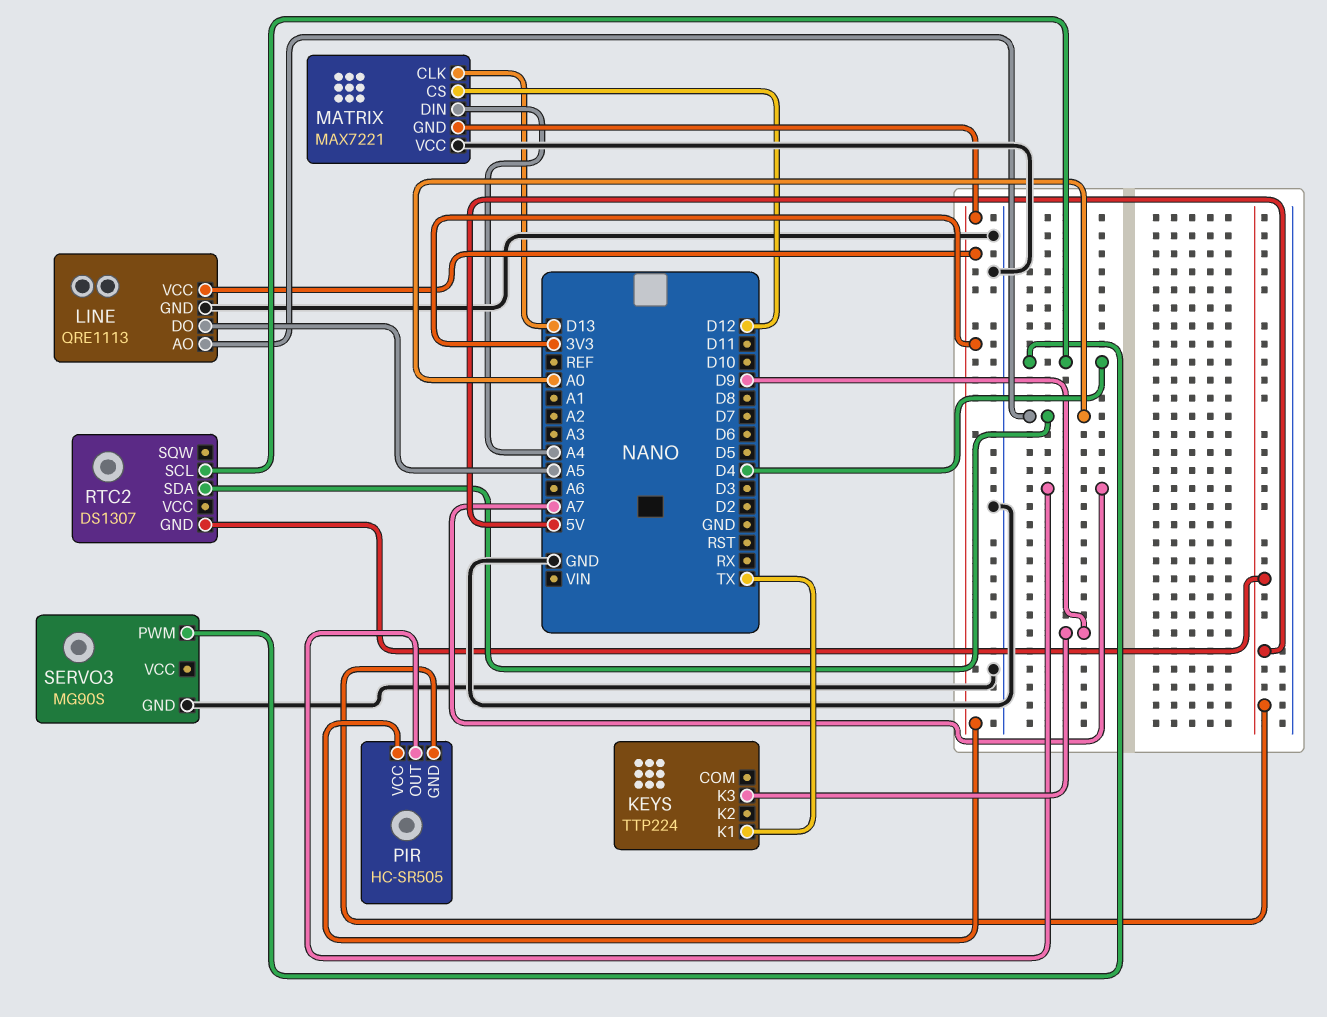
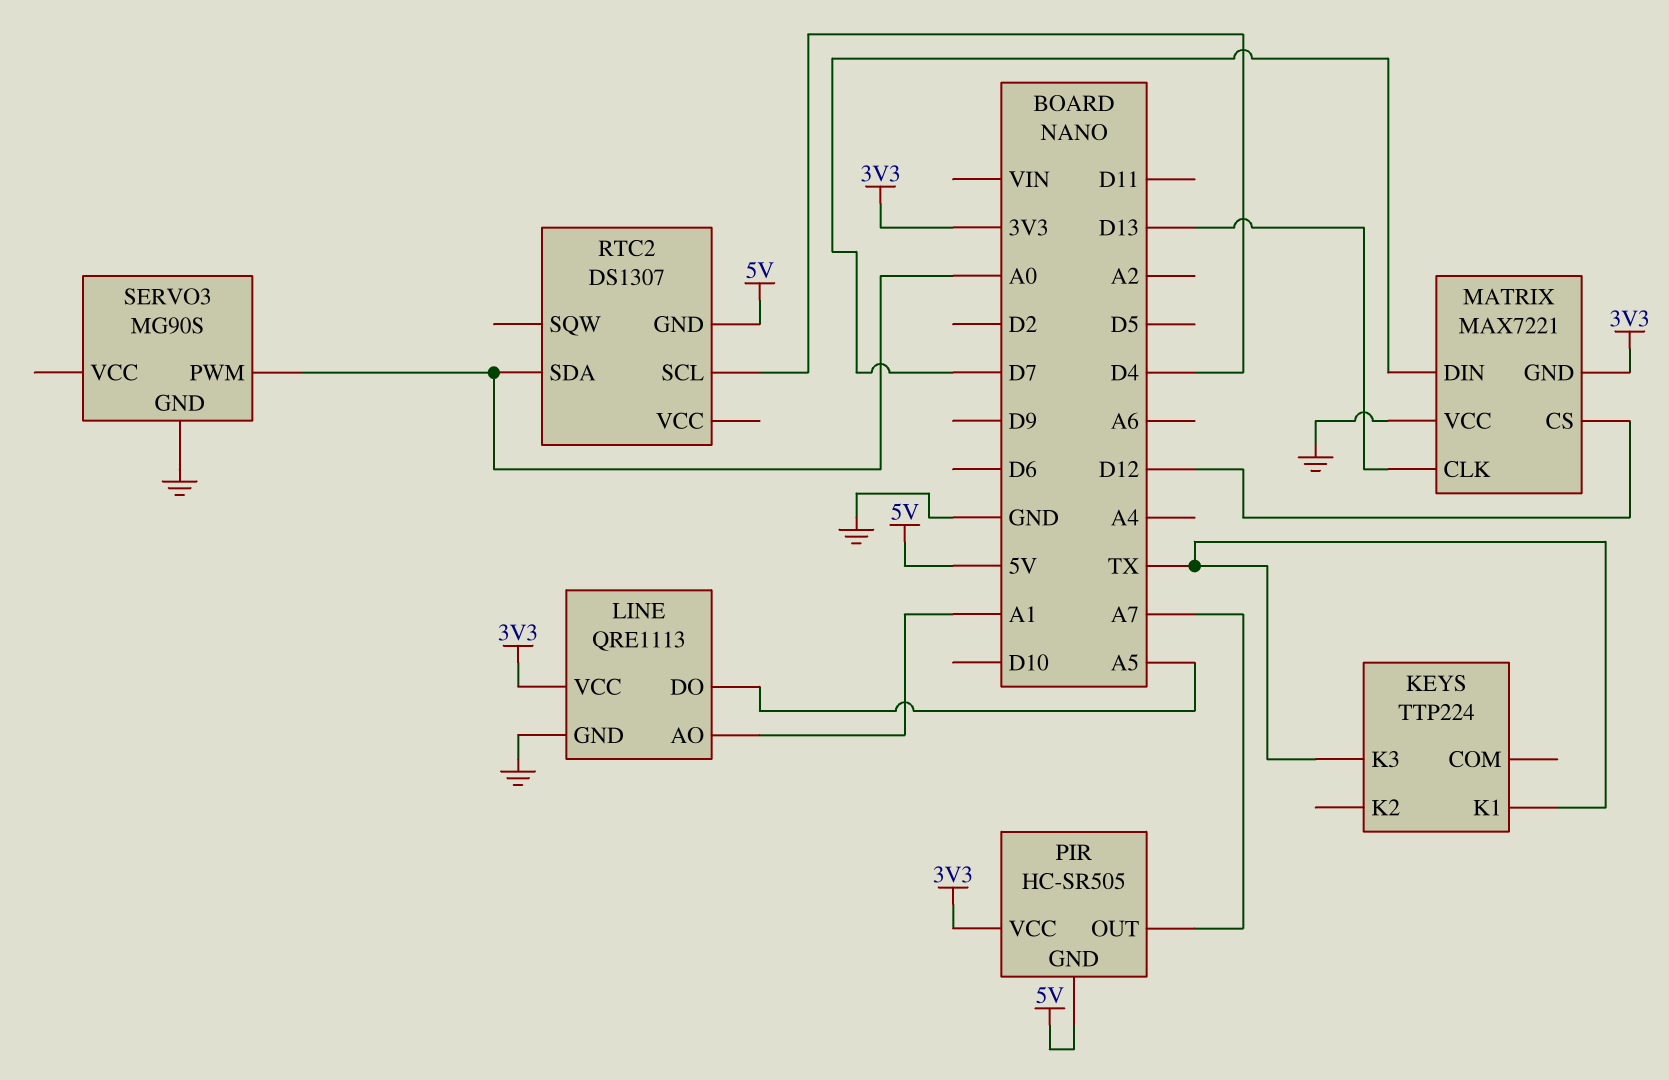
KEYS pin K3: D9 -> TX
LINE pin AO: A0 -> A1
MATRIX pin DIN: A4 -> D7
SERVO3 pin PWM: D4 -> A0

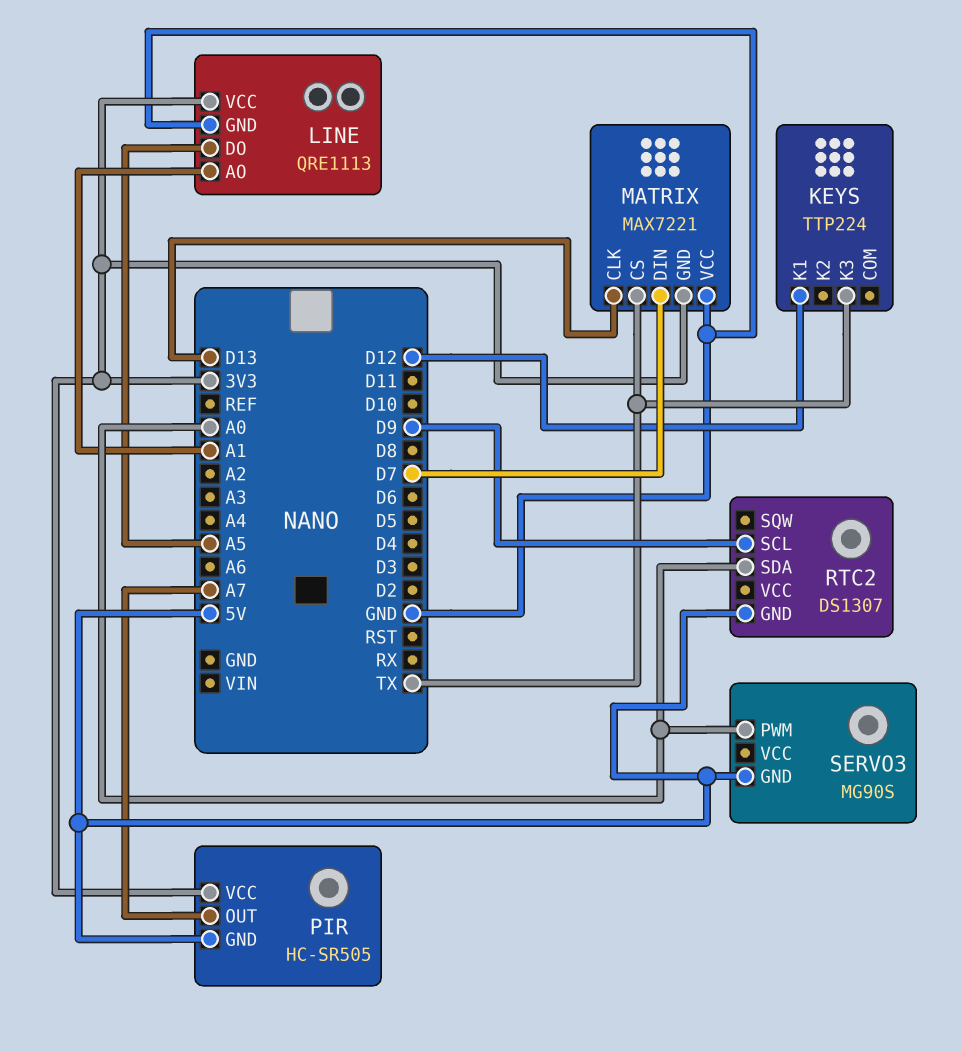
KEYS pin K1: TX -> D12
MATRIX pin CS: D12 -> TX
RTC2 pin SCL: D4 -> D9
SERVO3 pin GND: GND -> 5V

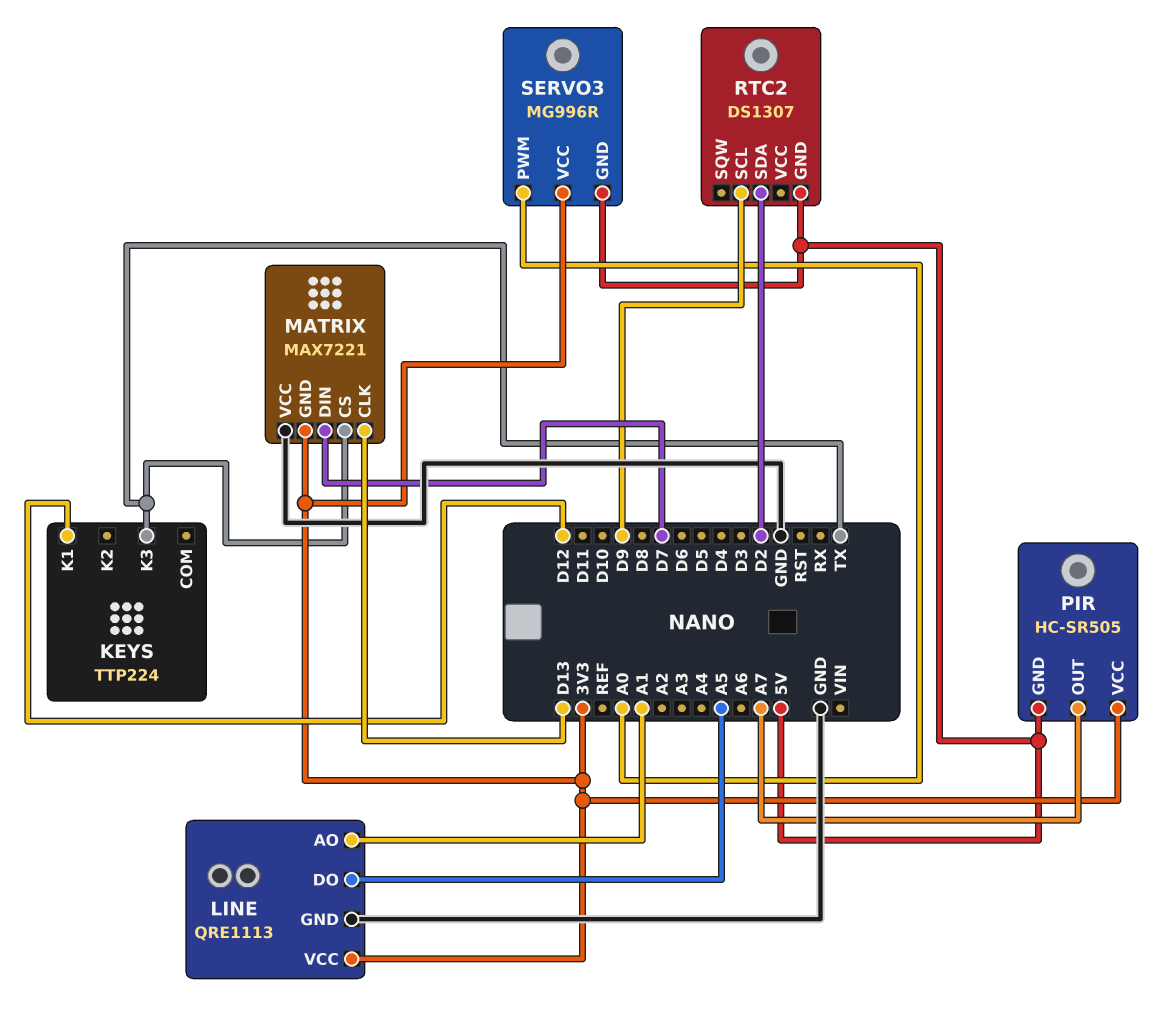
RTC2 pin SDA: A0 -> D2
SERVO3: MG90S -> MG996R
SERVO3 pin VCC: none -> 3V3

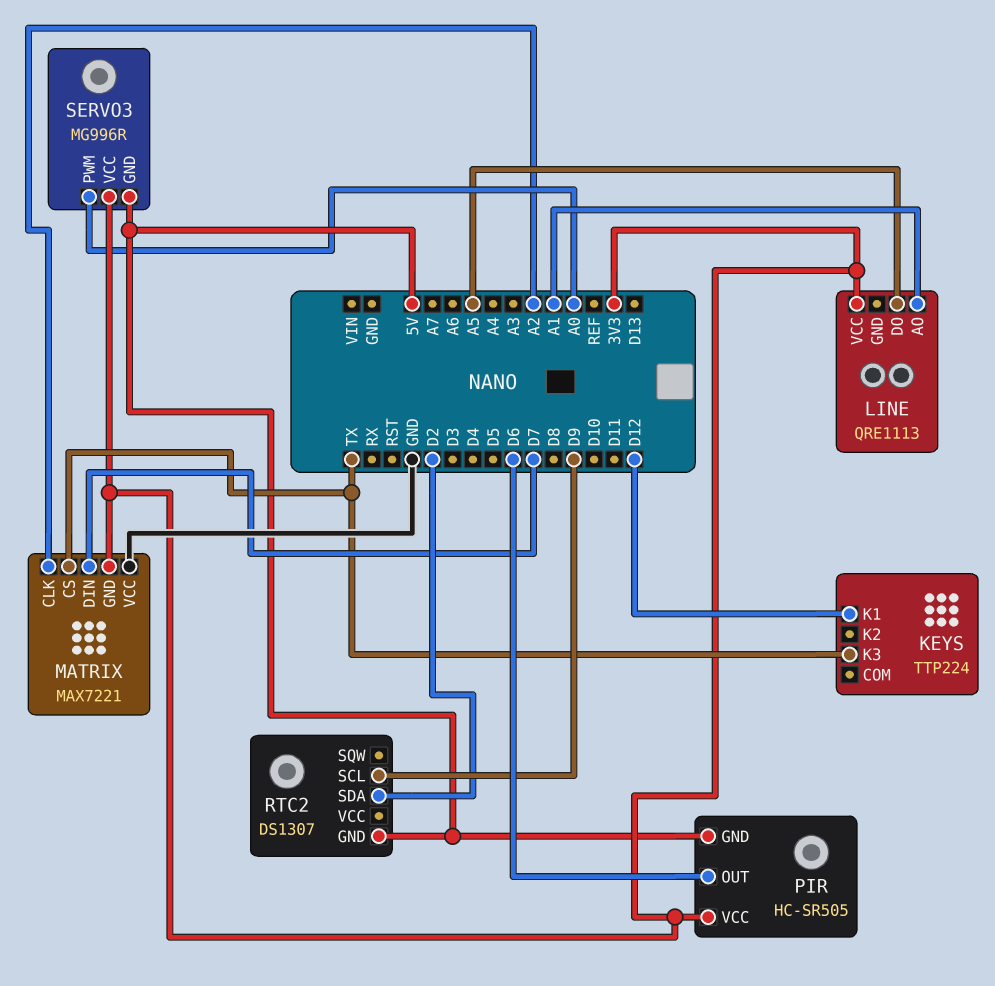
LINE pin GND: GND -> none
MATRIX pin CLK: D13 -> A2
PIR pin OUT: A7 -> D6

